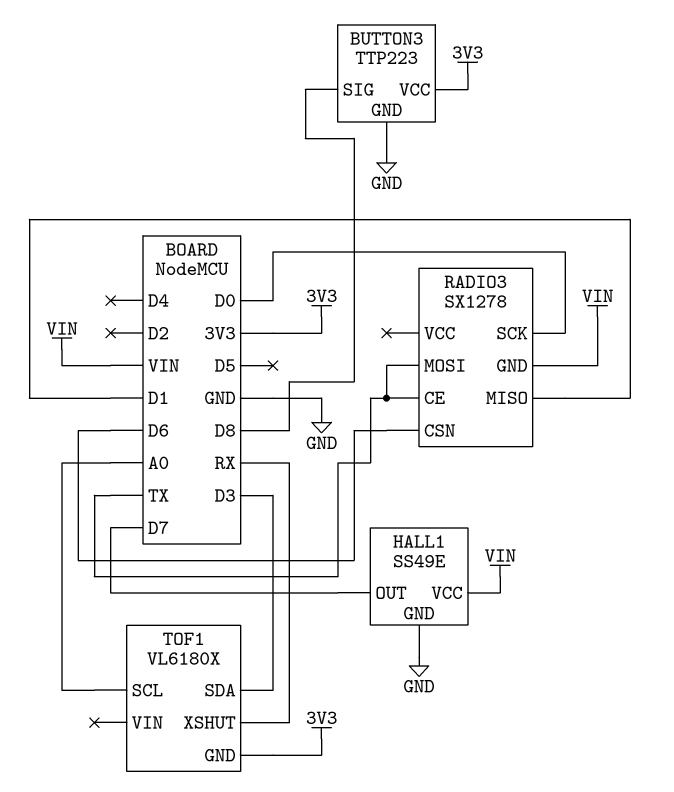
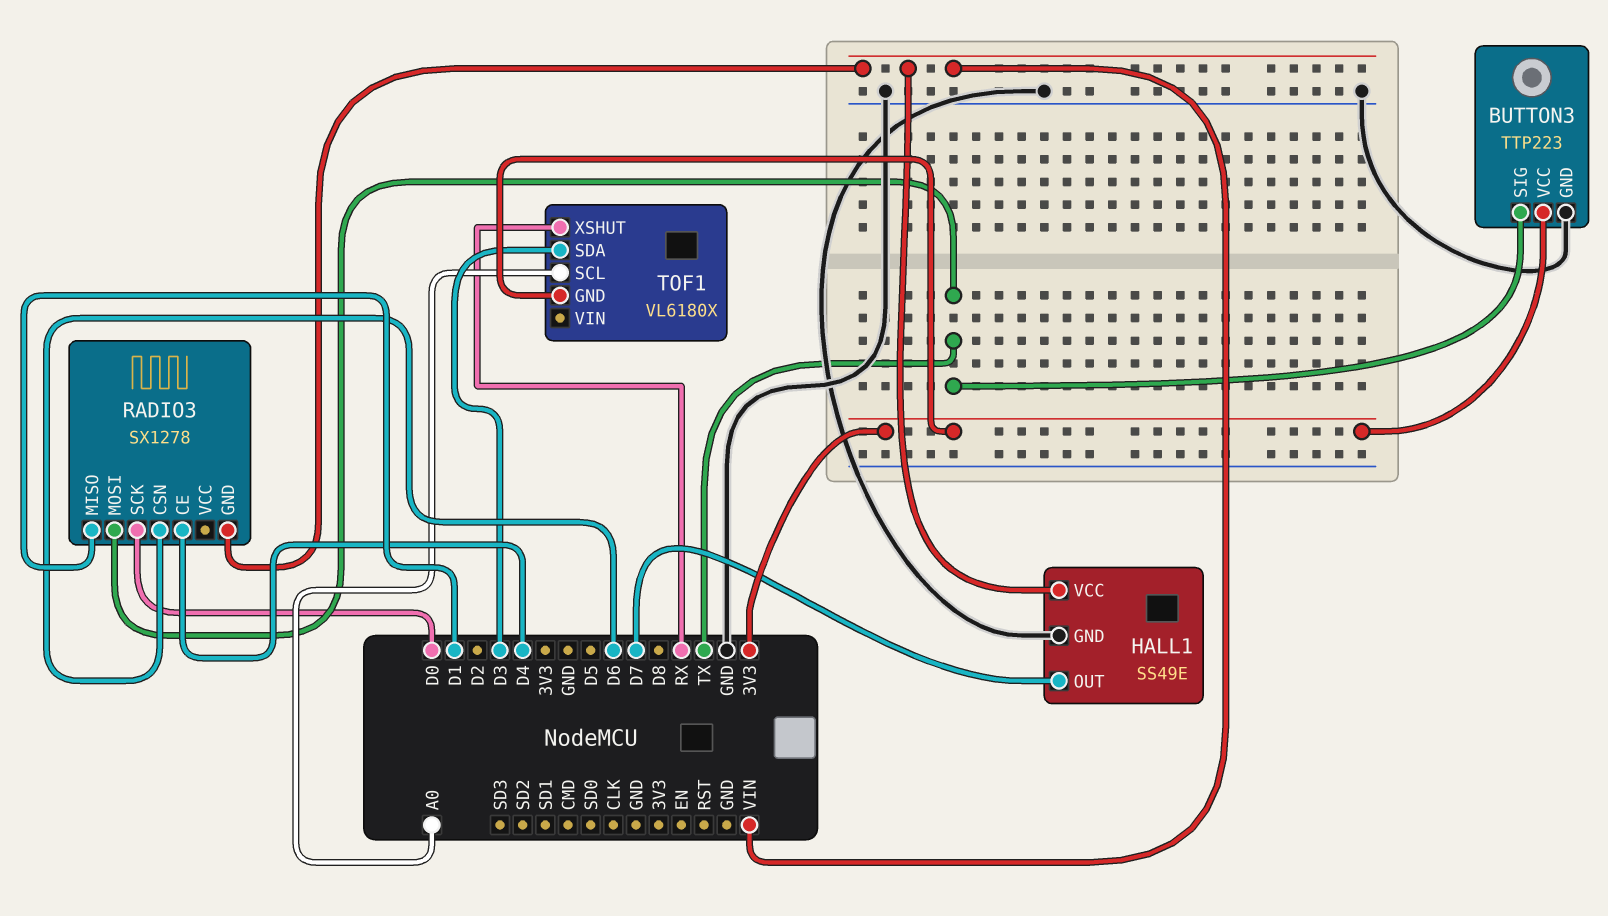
BUTTON3 pin SIG: D8 -> TX
RADIO3 pin CE: TX -> D4

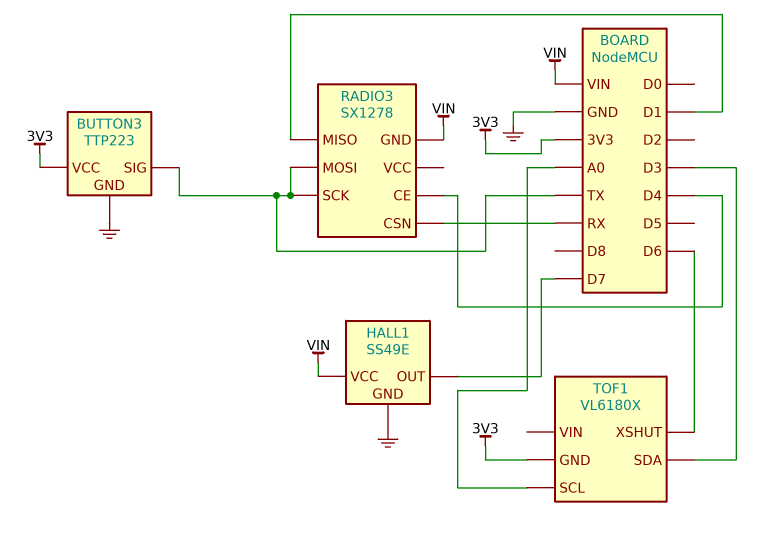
RADIO3 pin CSN: D6 -> RX
RADIO3 pin SCK: D0 -> TX
TOF1 pin XSHUT: RX -> D6

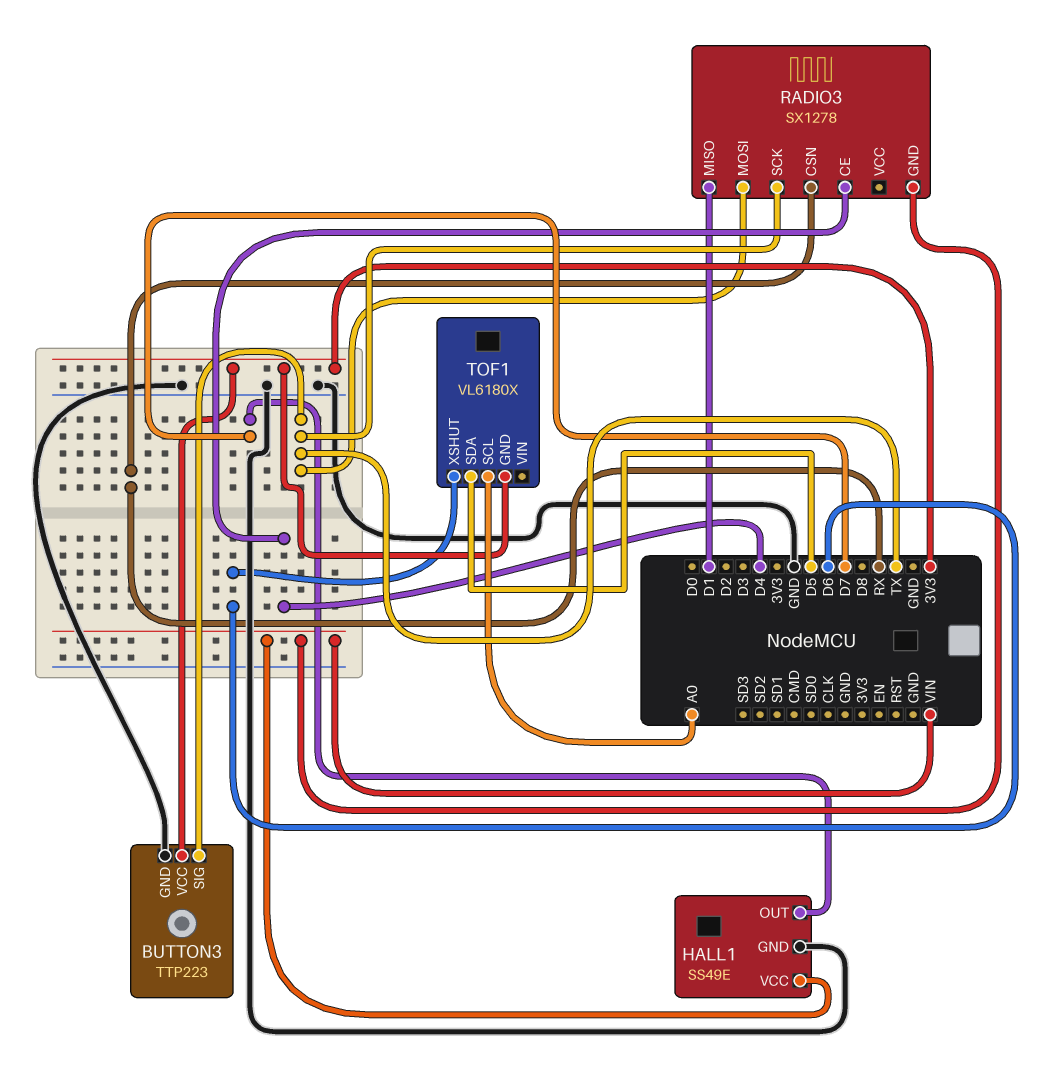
TOF1 pin SDA: D3 -> D5

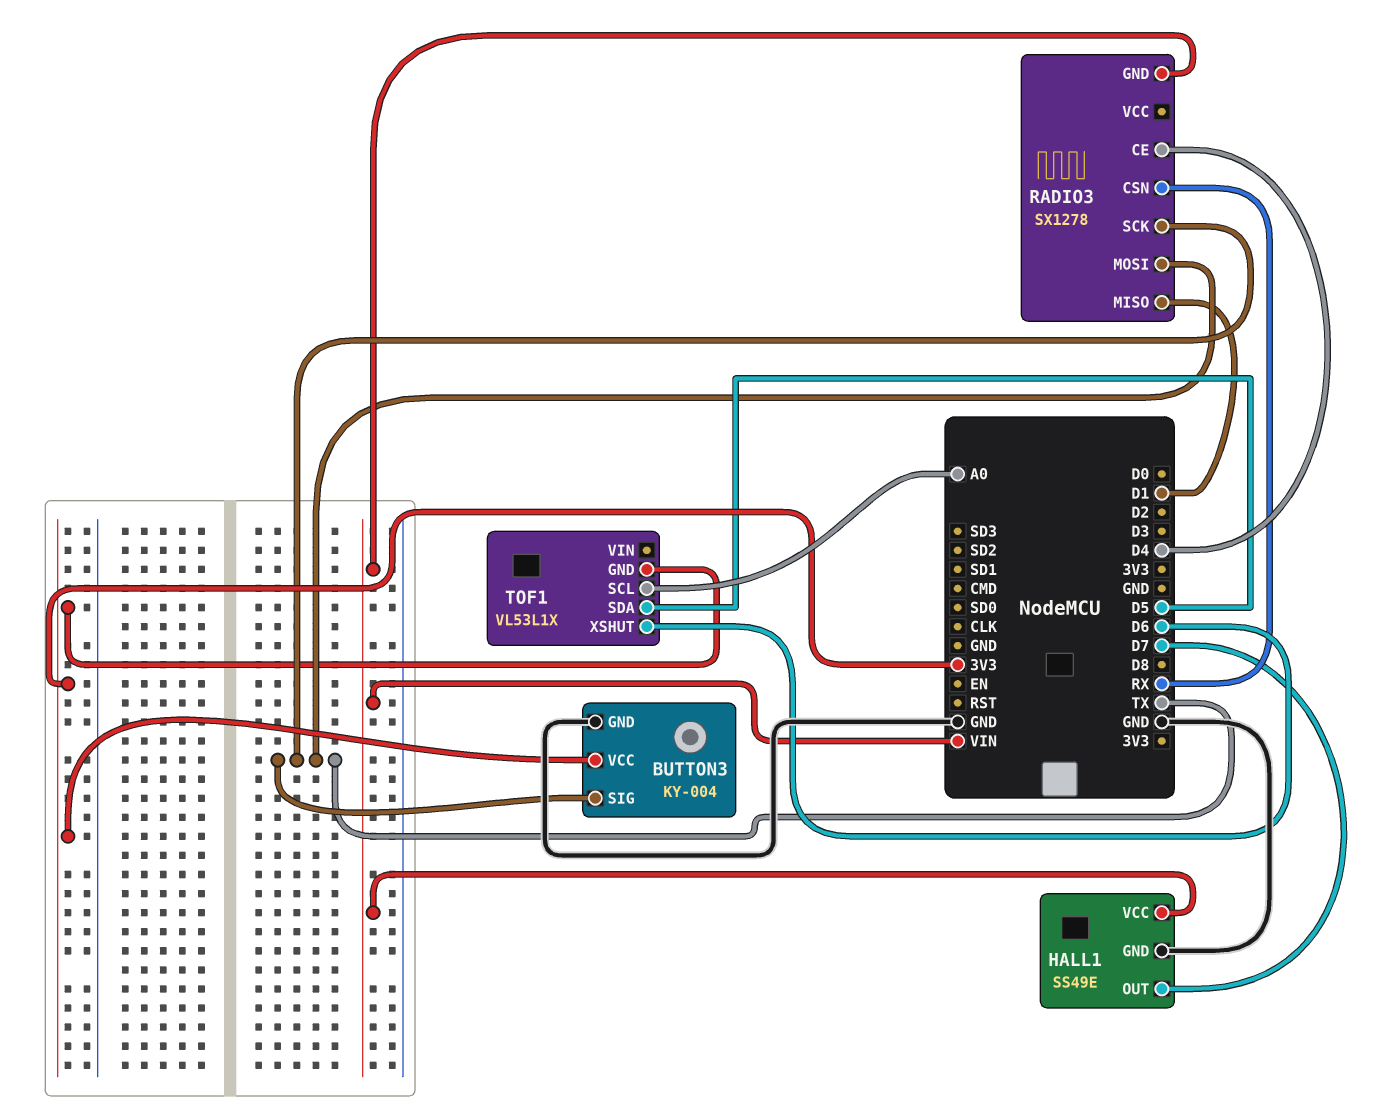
BUTTON3: TTP223 -> KY-004
TOF1: VL6180X -> VL53L1X

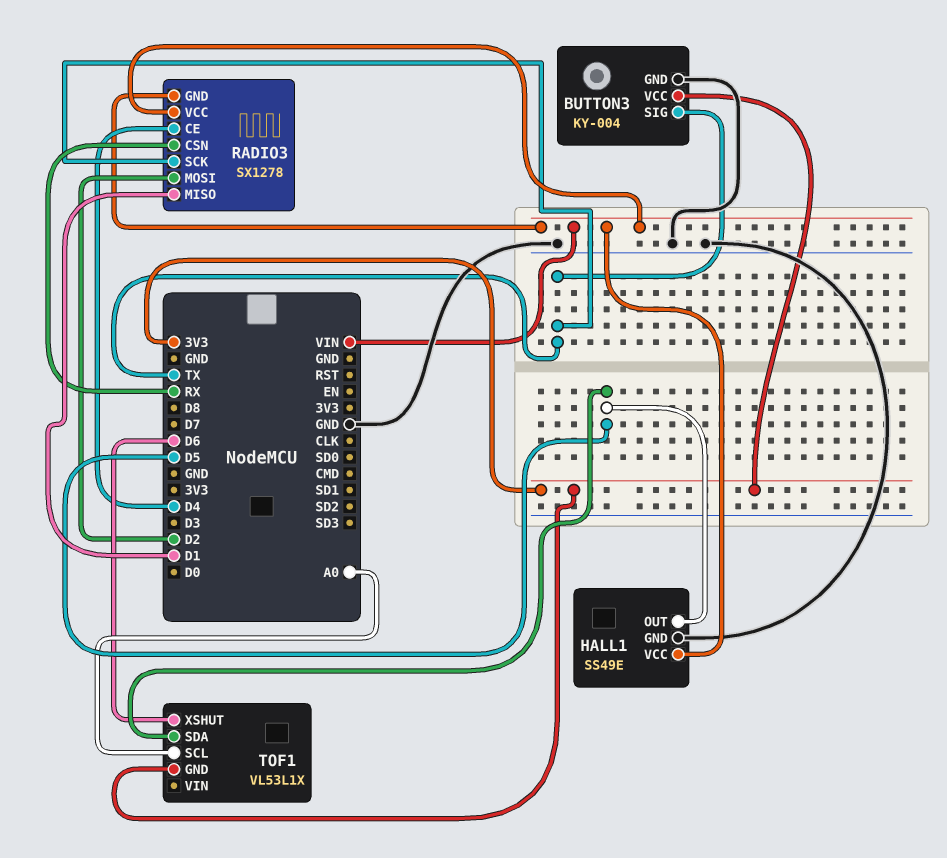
HALL1 pin OUT: D7 -> D5
RADIO3 pin MOSI: TX -> D2
RADIO3 pin VCC: none -> VIN

